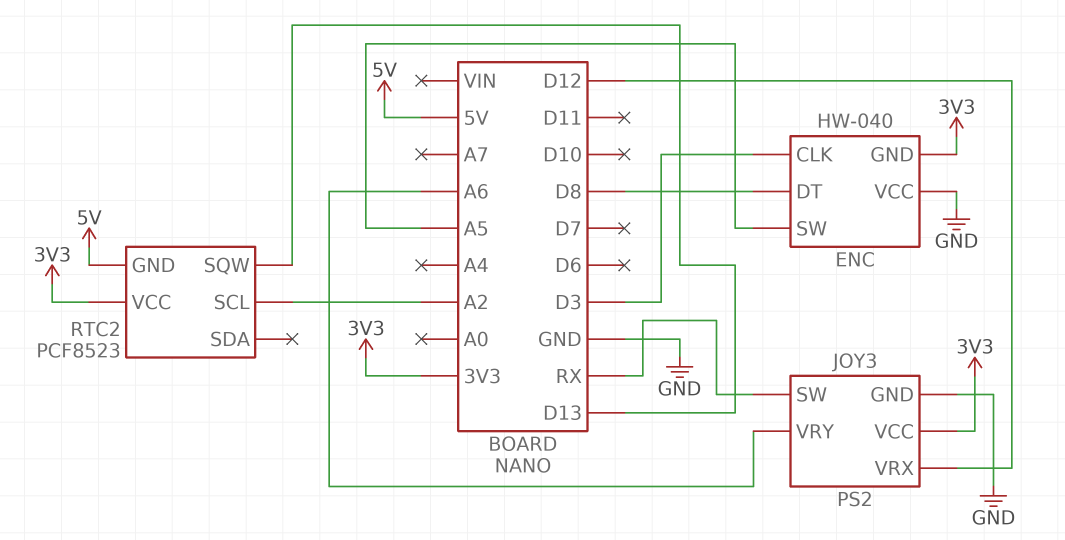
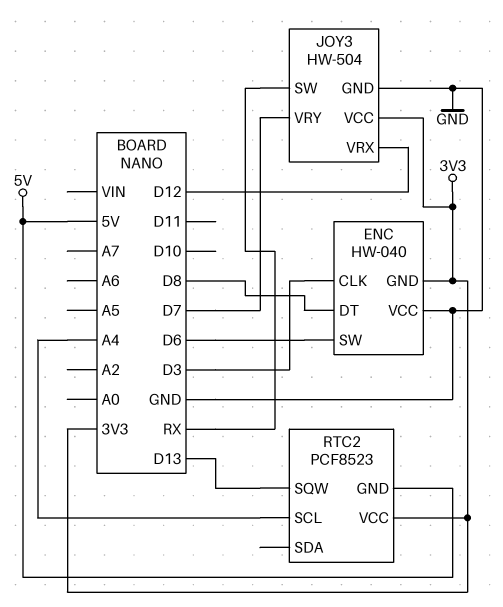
ENC pin SW: A5 -> D6
JOY3: PS2 -> HW-504
JOY3 pin VRY: A6 -> D7
RTC2 pin SCL: A2 -> A4

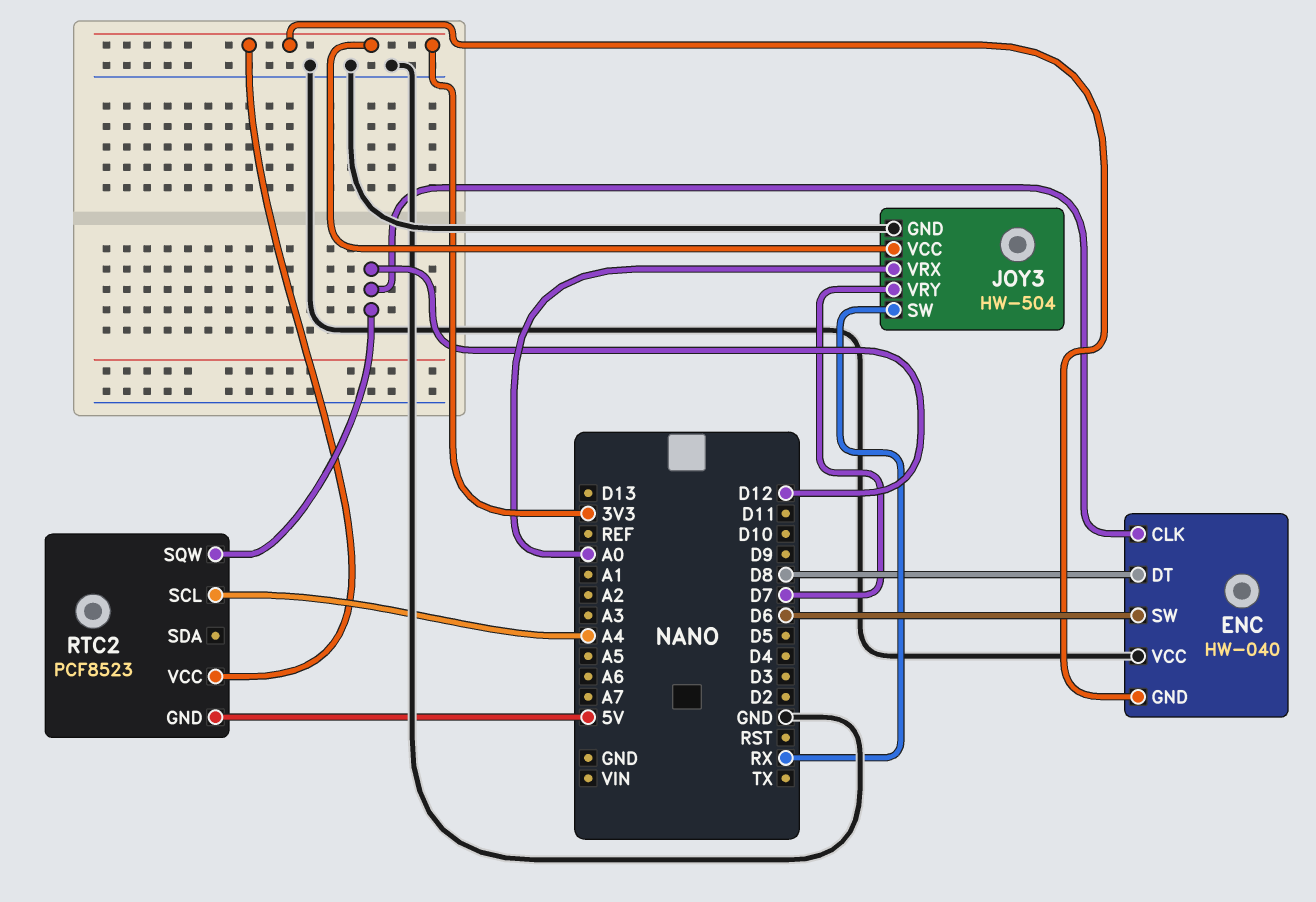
ENC pin CLK: D3 -> D12
JOY3 pin VRX: D12 -> A0
RTC2 pin SQW: D13 -> D12

